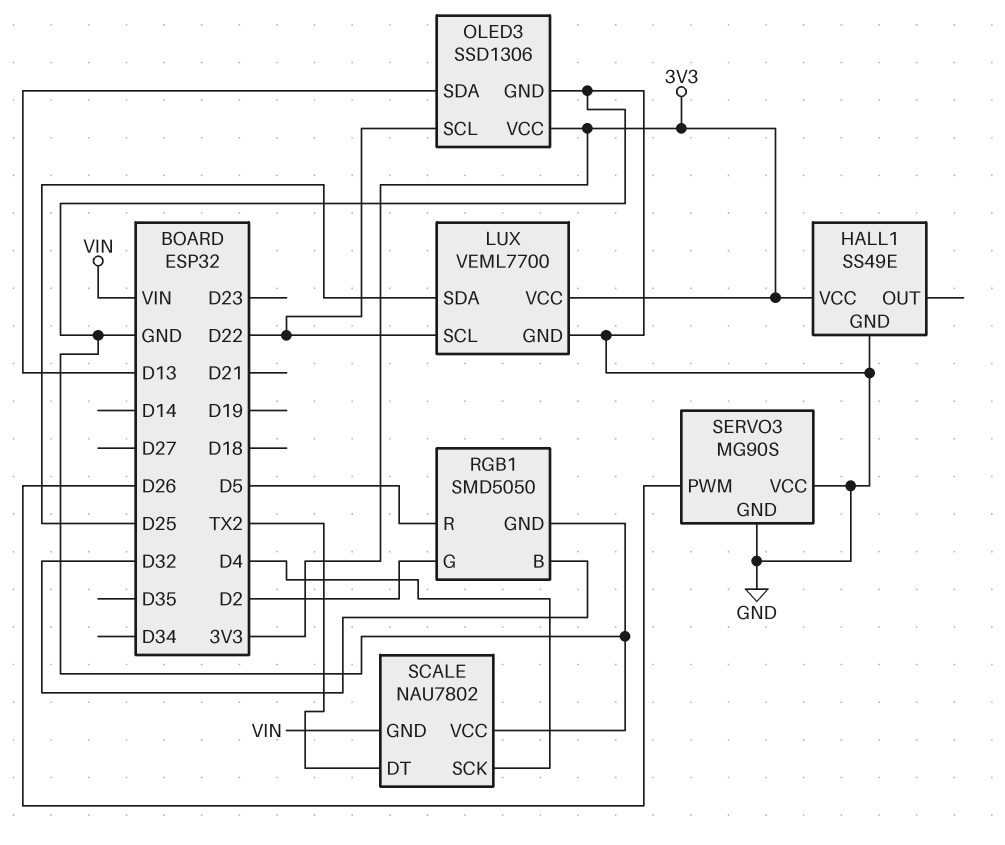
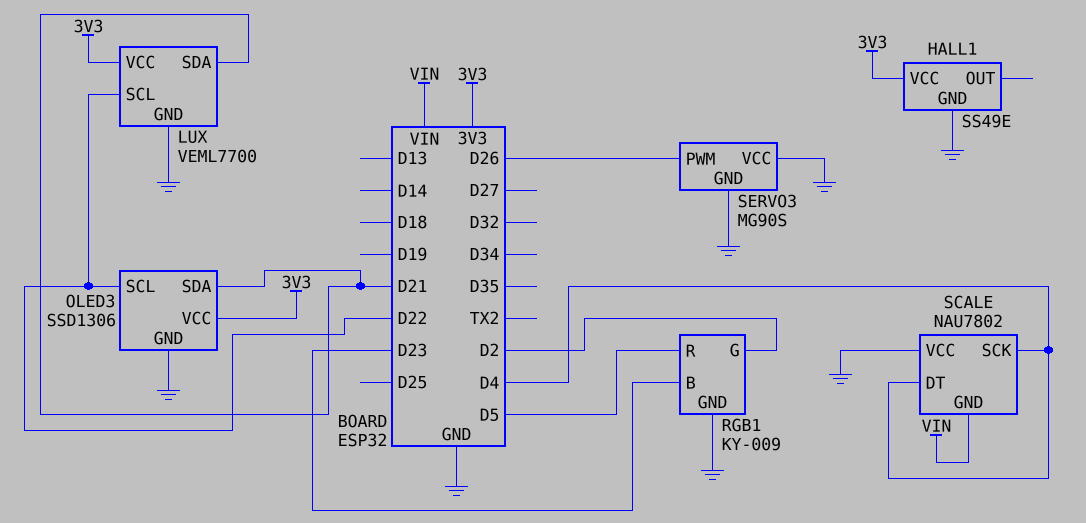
LUX pin SDA: D25 -> D21
OLED3 pin SDA: D13 -> D21
RGB1: SMD5050 -> KY-009
RGB1 pin B: D32 -> D23
SCALE pin DT: TX2 -> D4

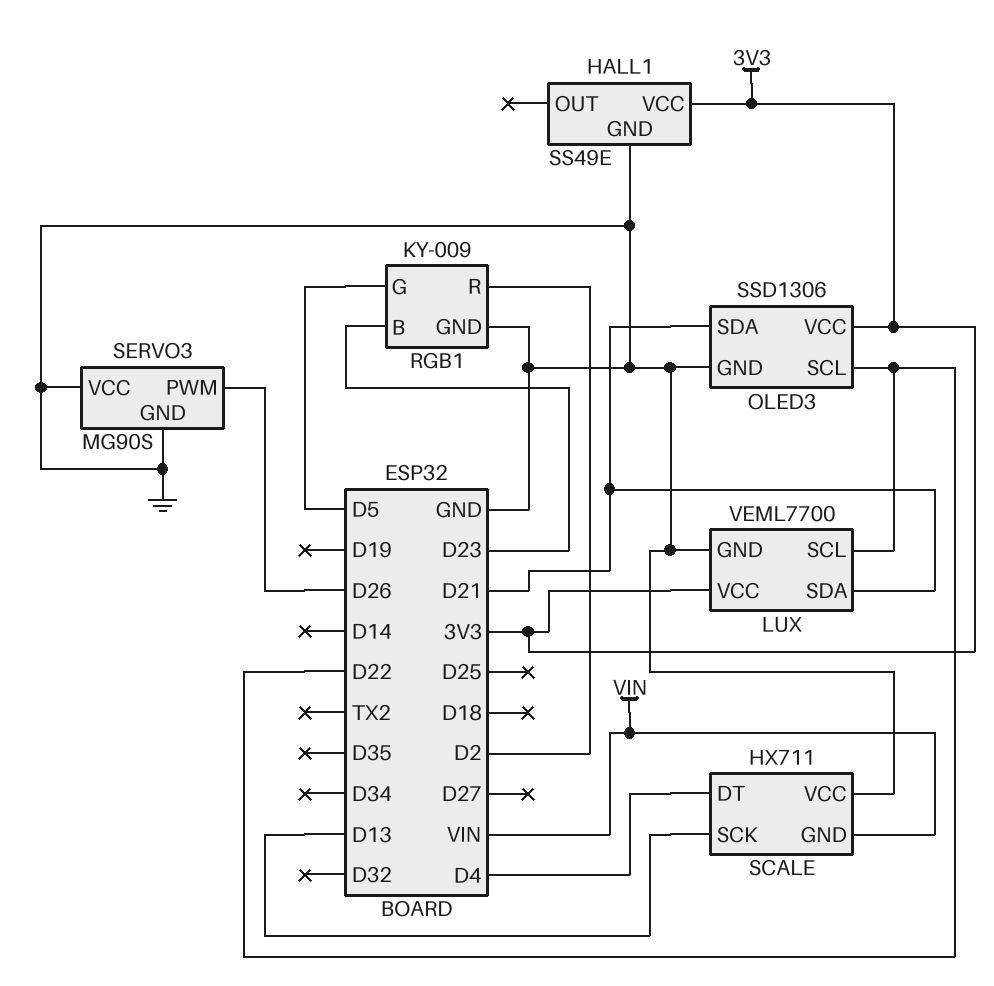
RGB1 pin G: D2 -> D5
RGB1 pin R: D5 -> D2
SCALE: NAU7802 -> HX711
SCALE pin SCK: D4 -> D13

